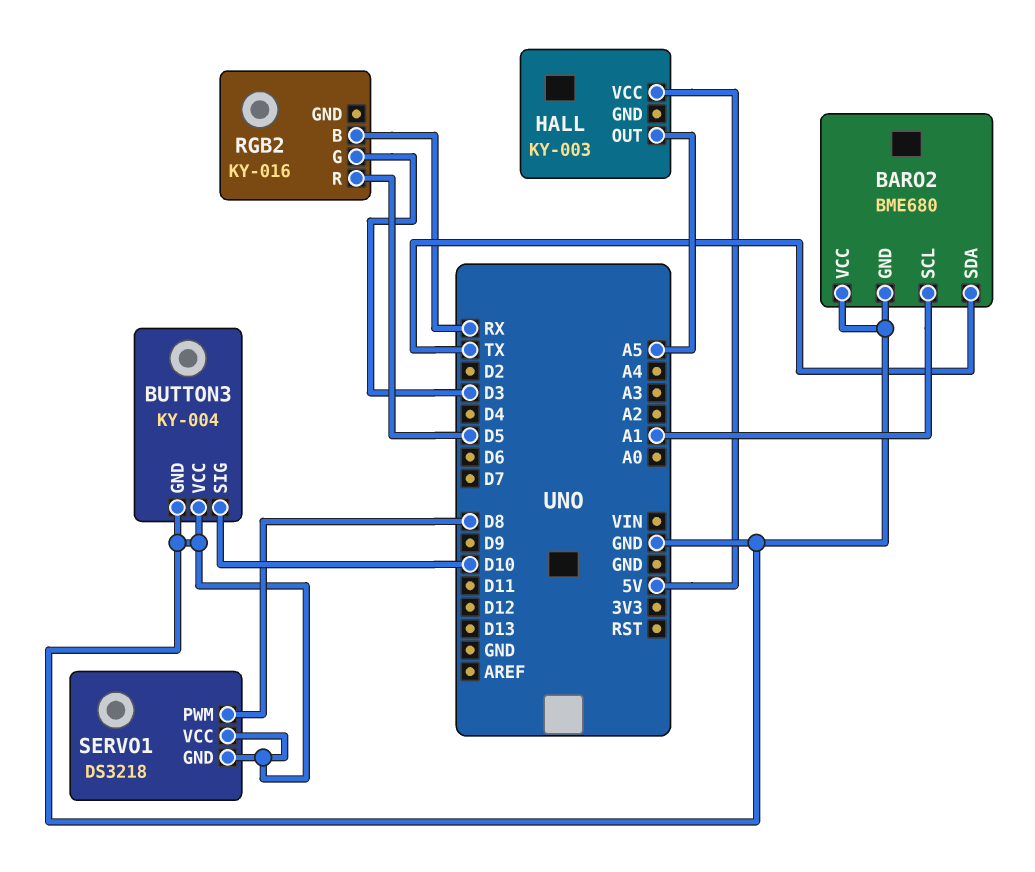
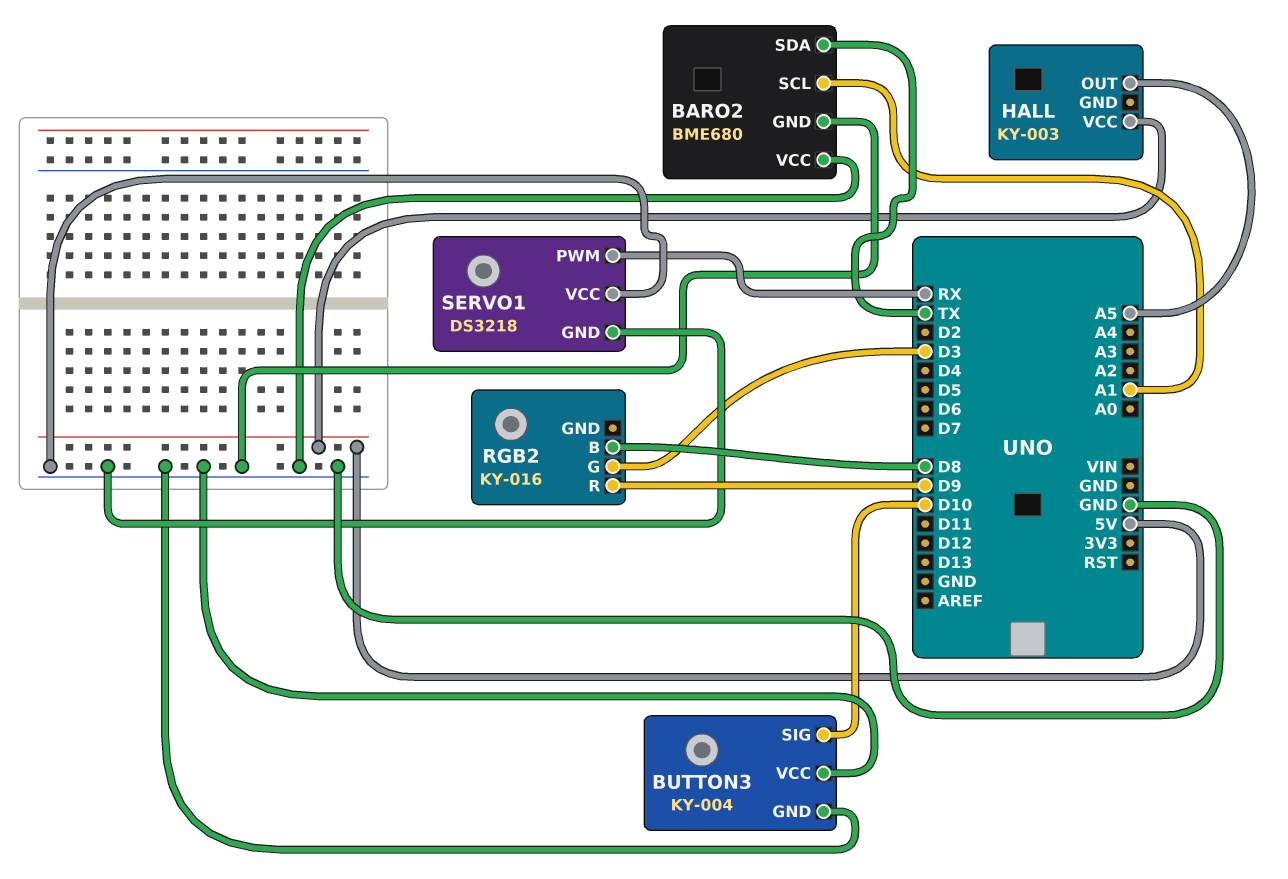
RGB2 pin B: RX -> D8
RGB2 pin R: D5 -> D9
SERVO1 pin PWM: D8 -> RX

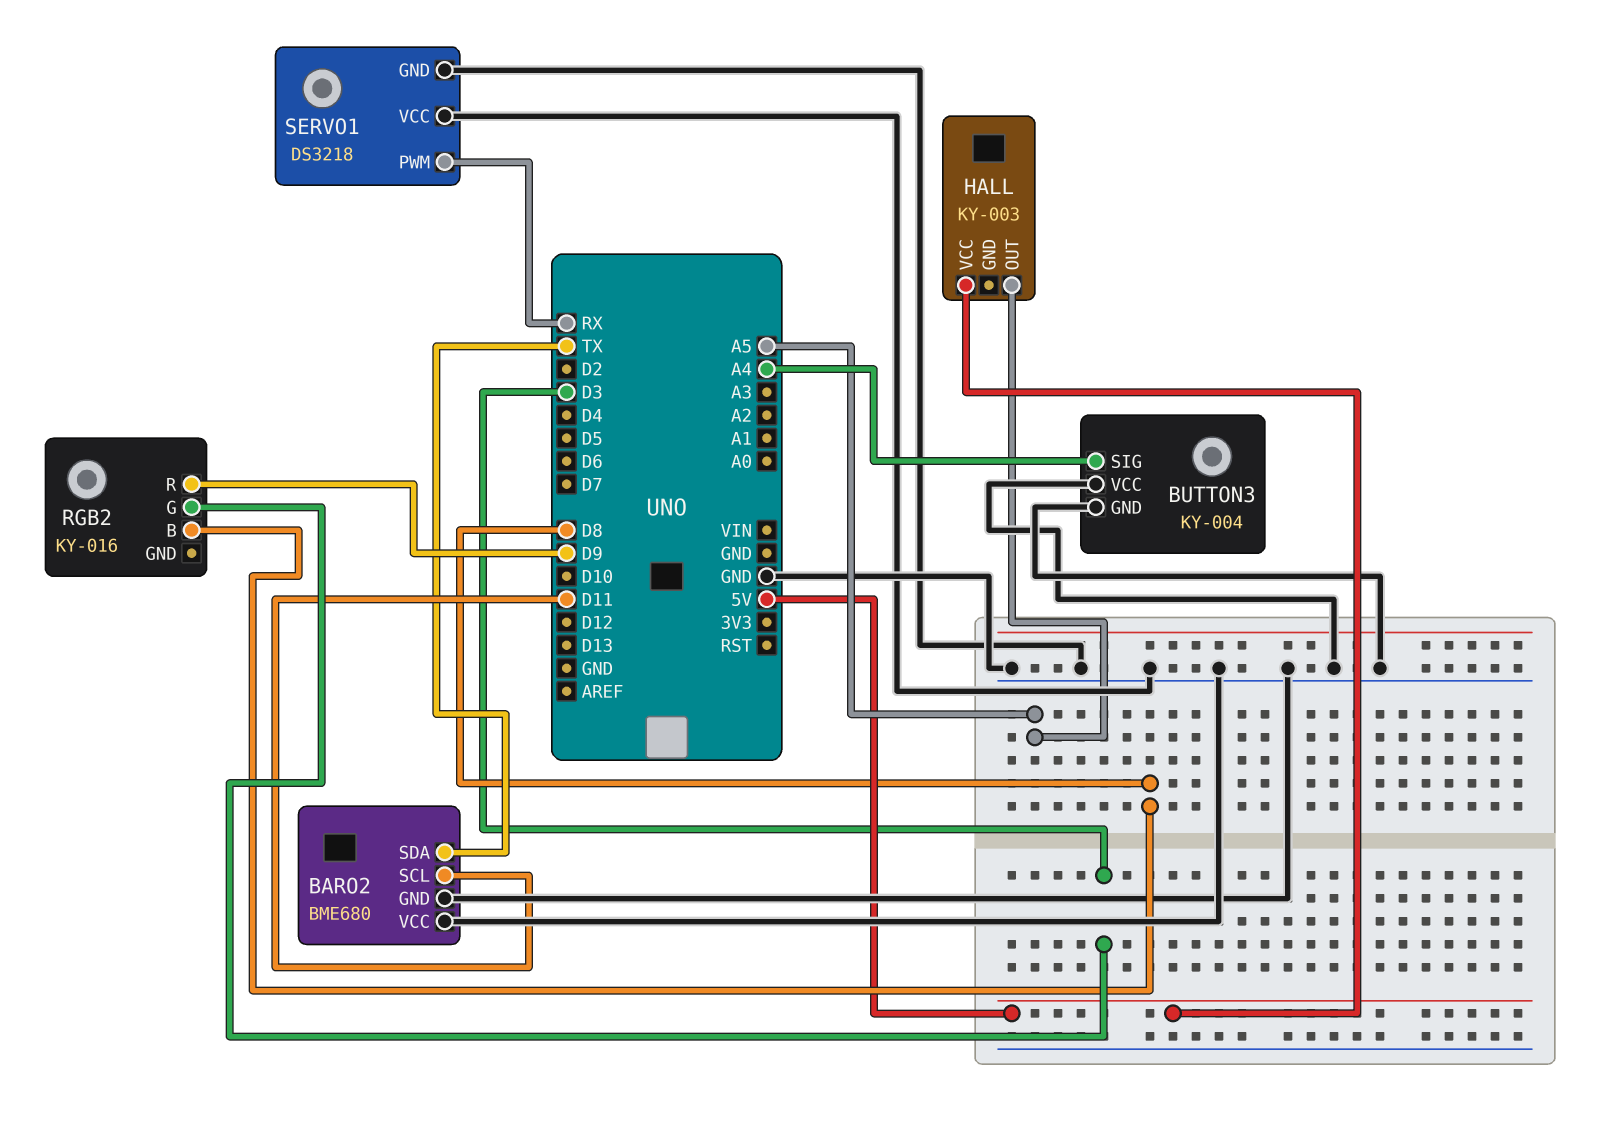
BARO2 pin SCL: A1 -> D11
BUTTON3 pin SIG: D10 -> A4

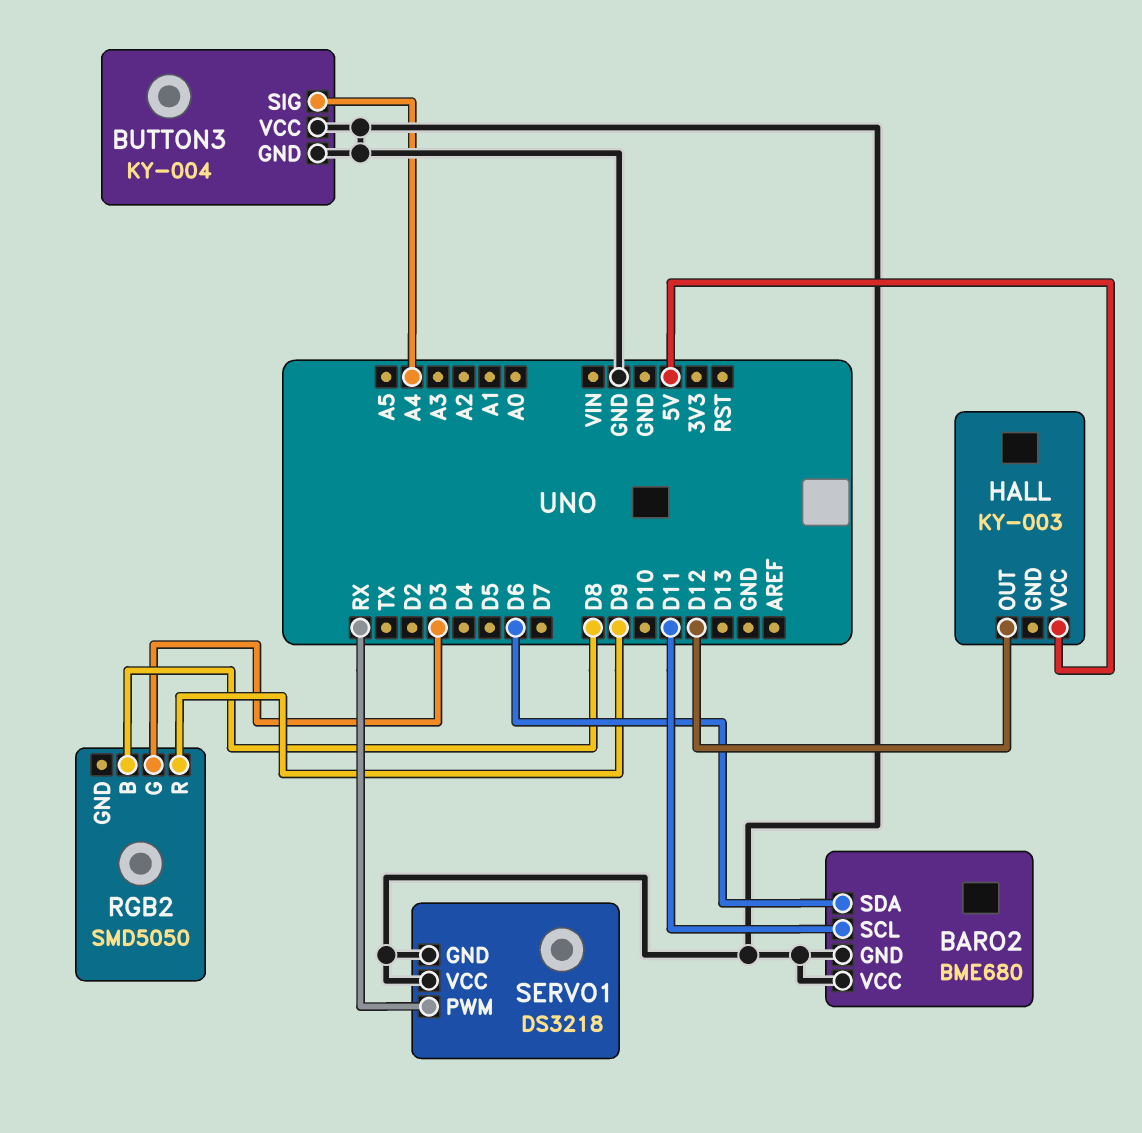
BARO2 pin SDA: TX -> D6
HALL pin OUT: A5 -> D12
RGB2: KY-016 -> SMD5050

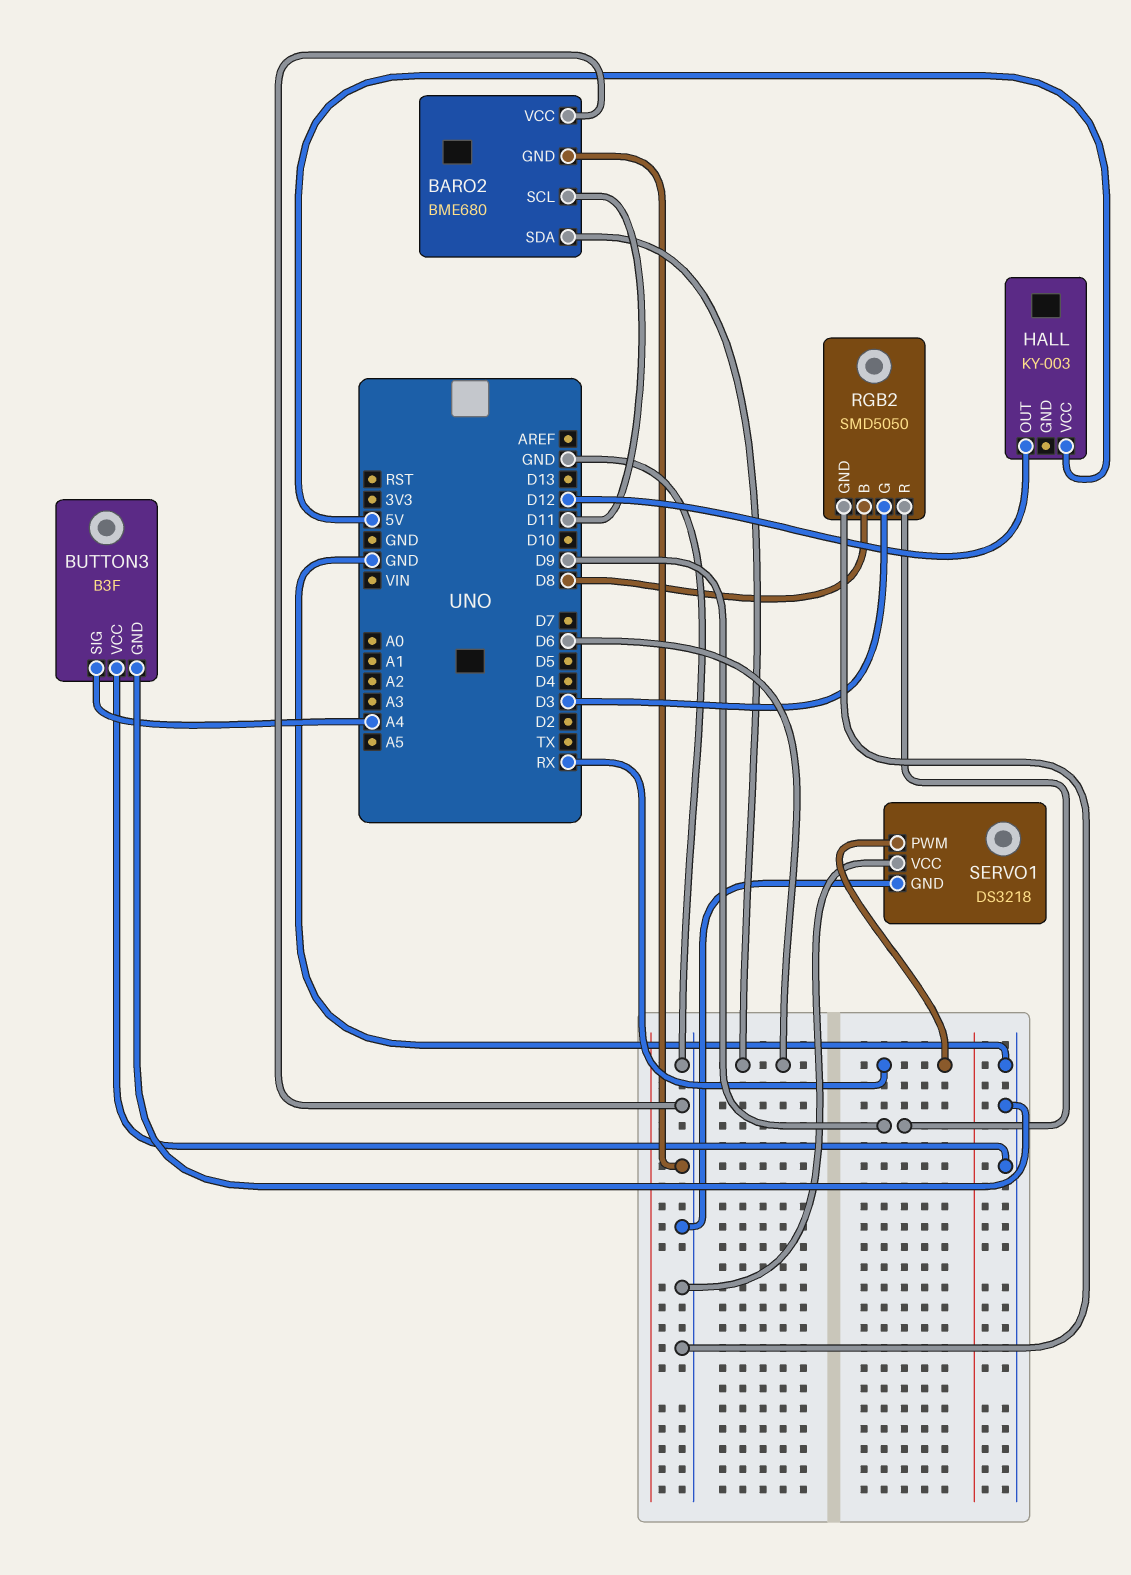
BUTTON3: KY-004 -> B3F
RGB2 pin GND: none -> GND

